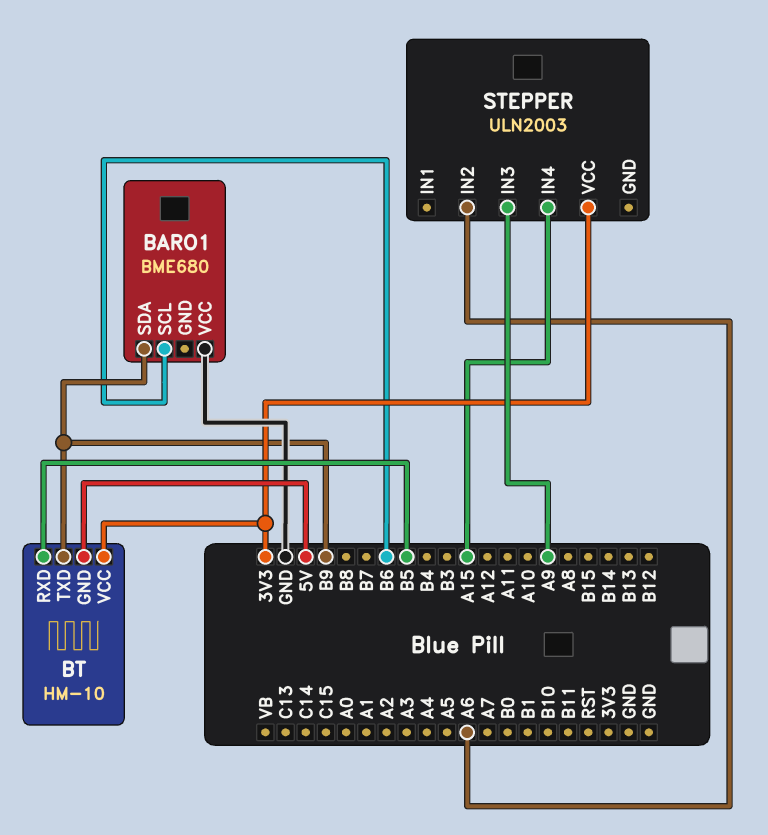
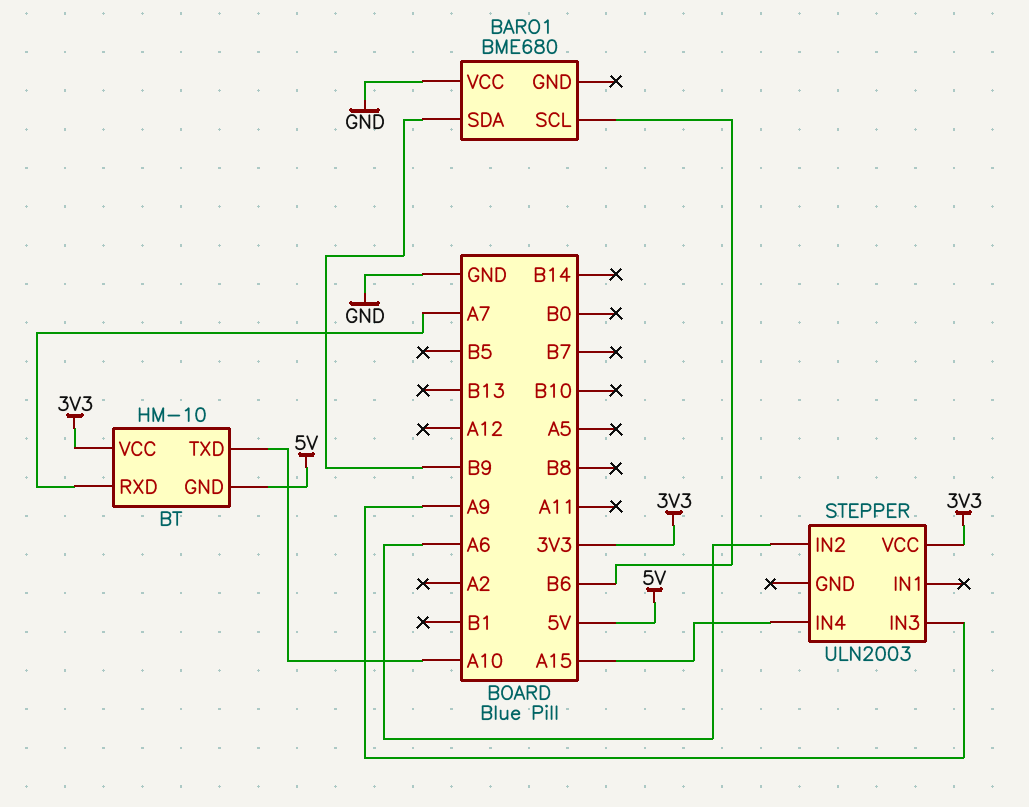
BT pin RXD: B5 -> A7
BT pin TXD: B9 -> A10

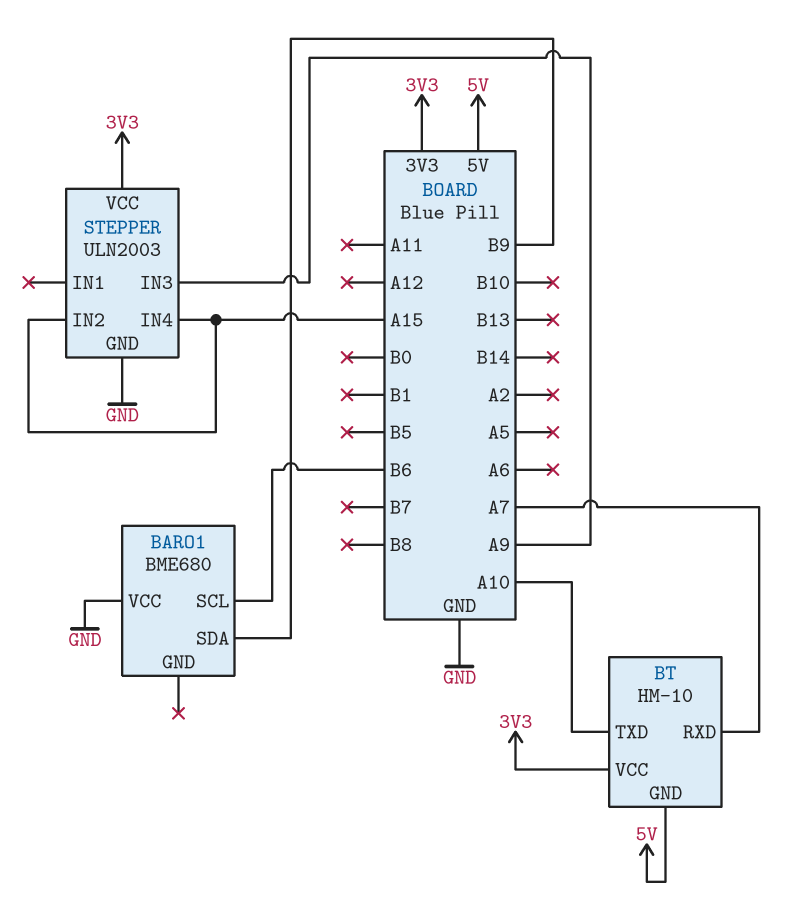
STEPPER pin GND: none -> GND
STEPPER pin IN2: A6 -> A15

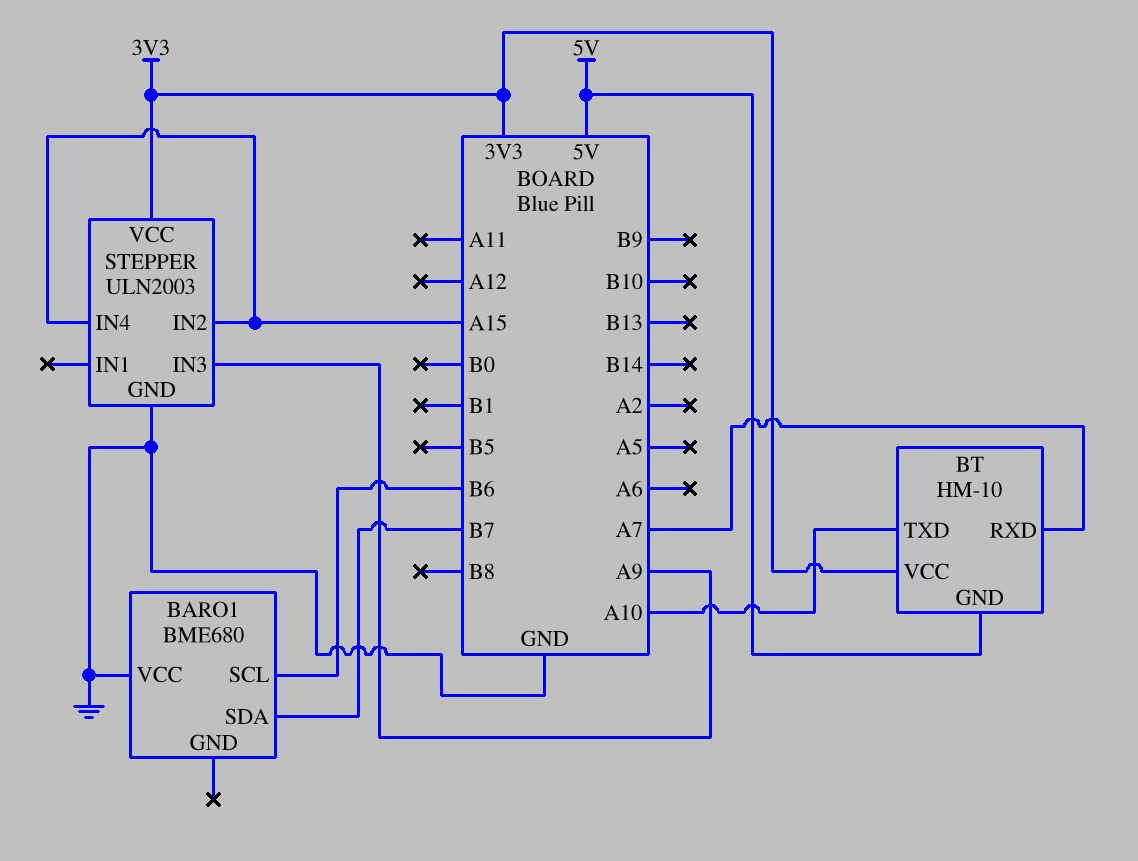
BARO1 pin SDA: B9 -> B7

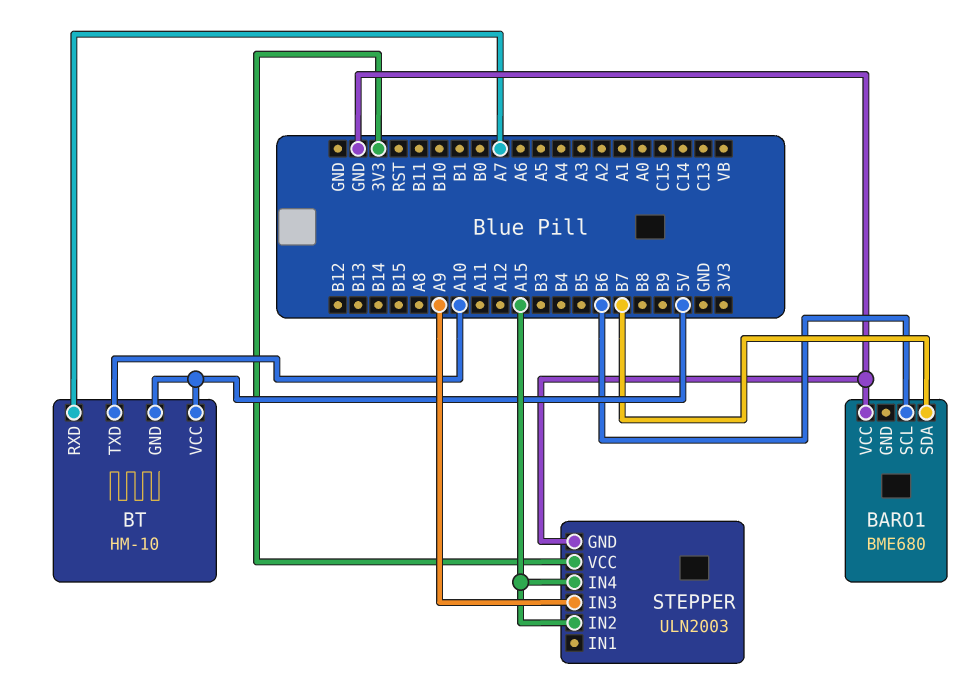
BT pin VCC: 3V3 -> 5V

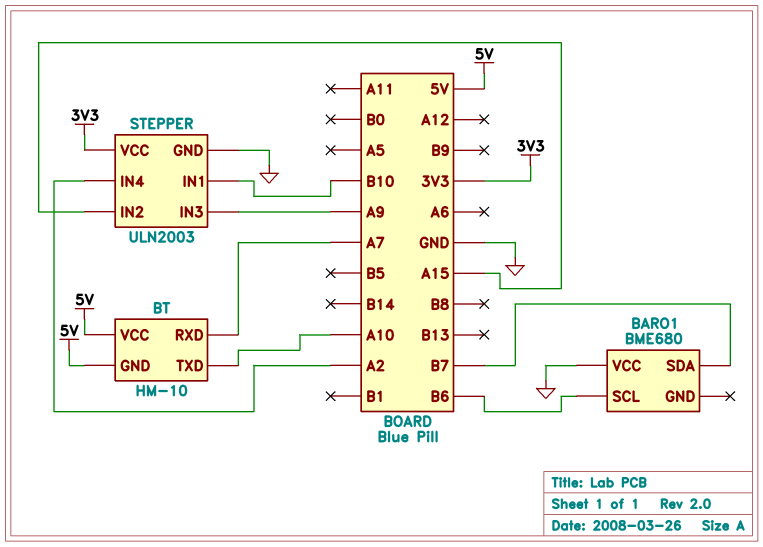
STEPPER pin IN1: none -> B10
STEPPER pin IN4: A15 -> A2

